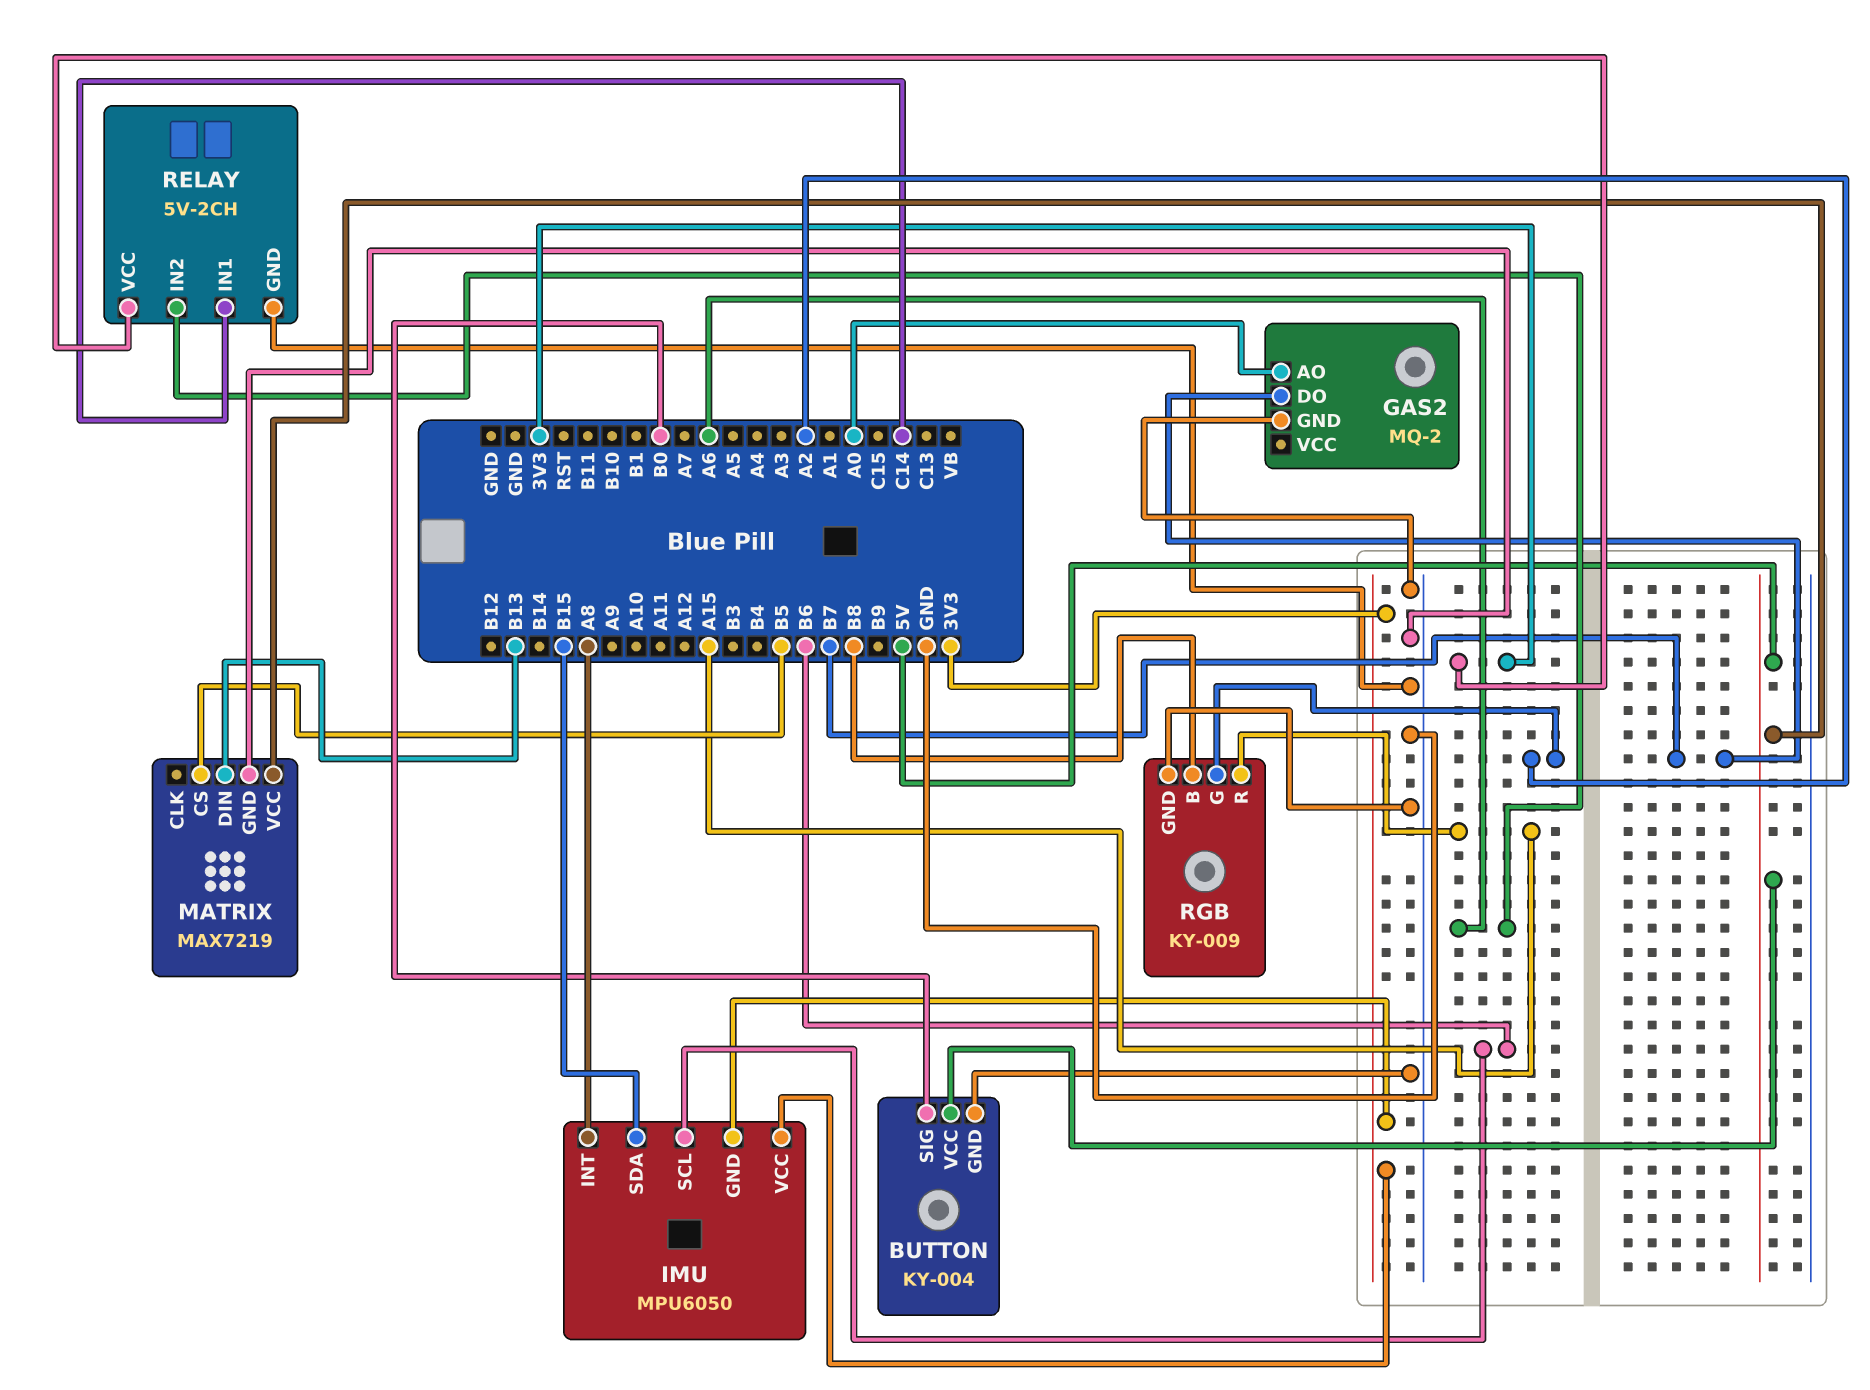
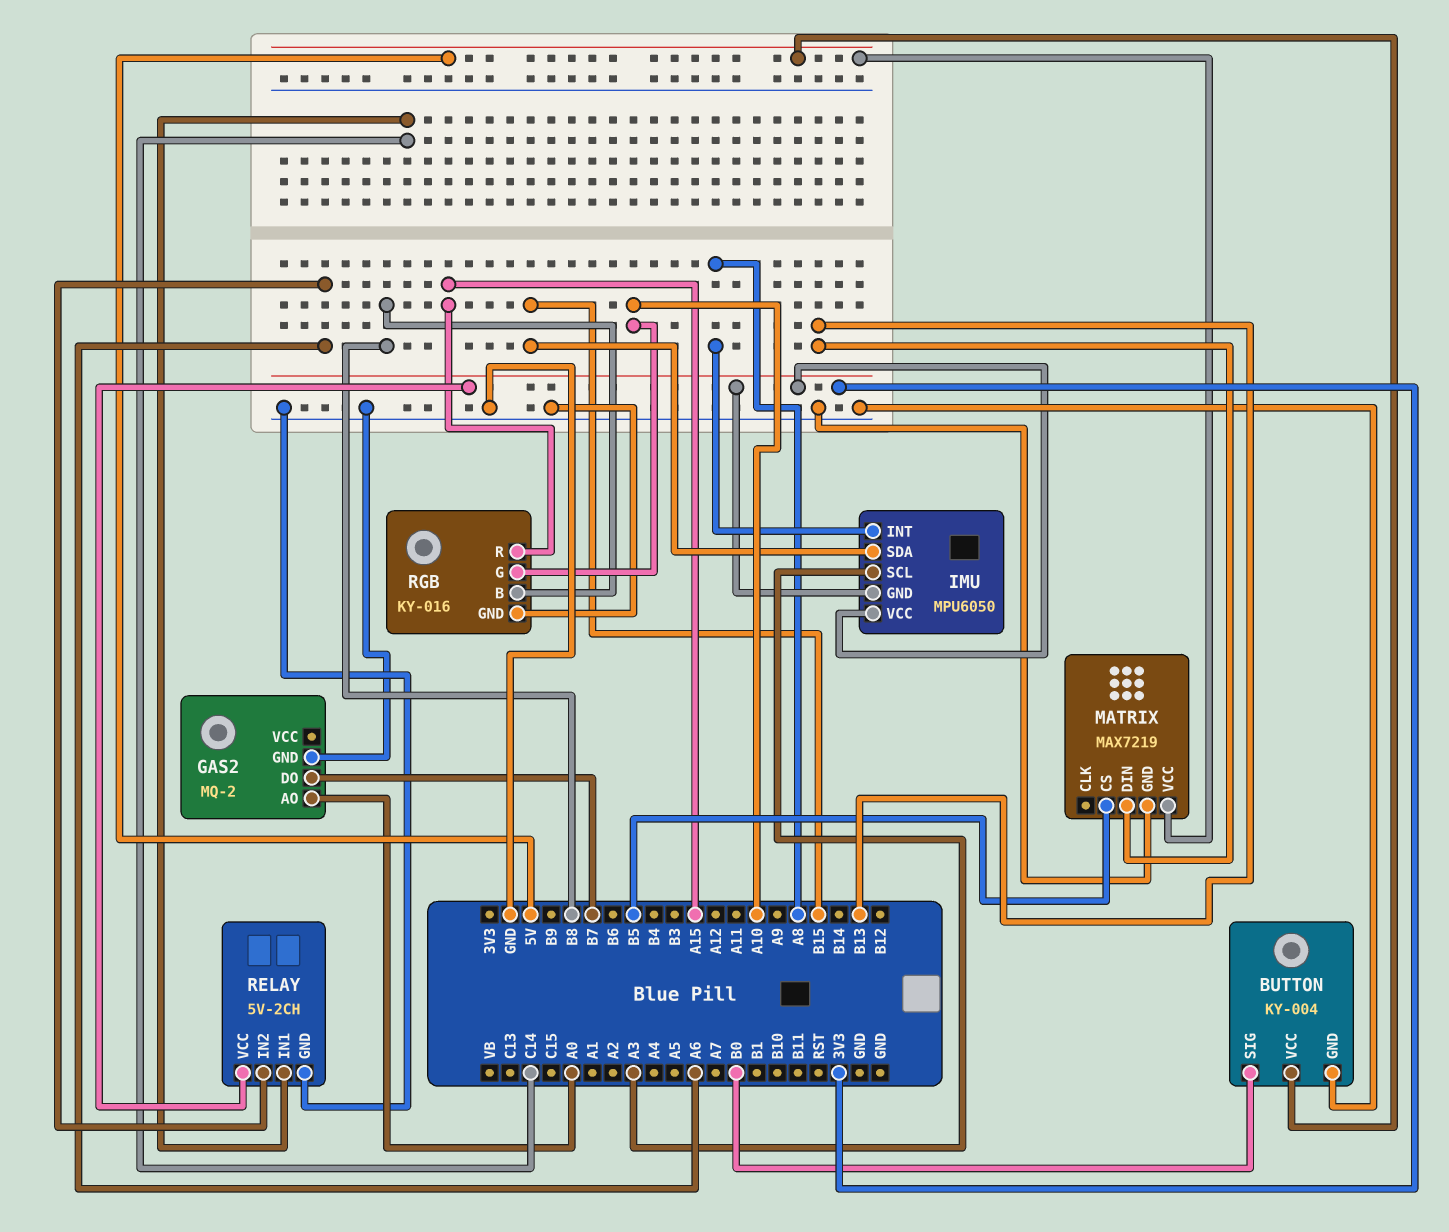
IMU pin SCL: B6 -> A3
RGB: KY-009 -> KY-016
RGB pin G: A2 -> A10

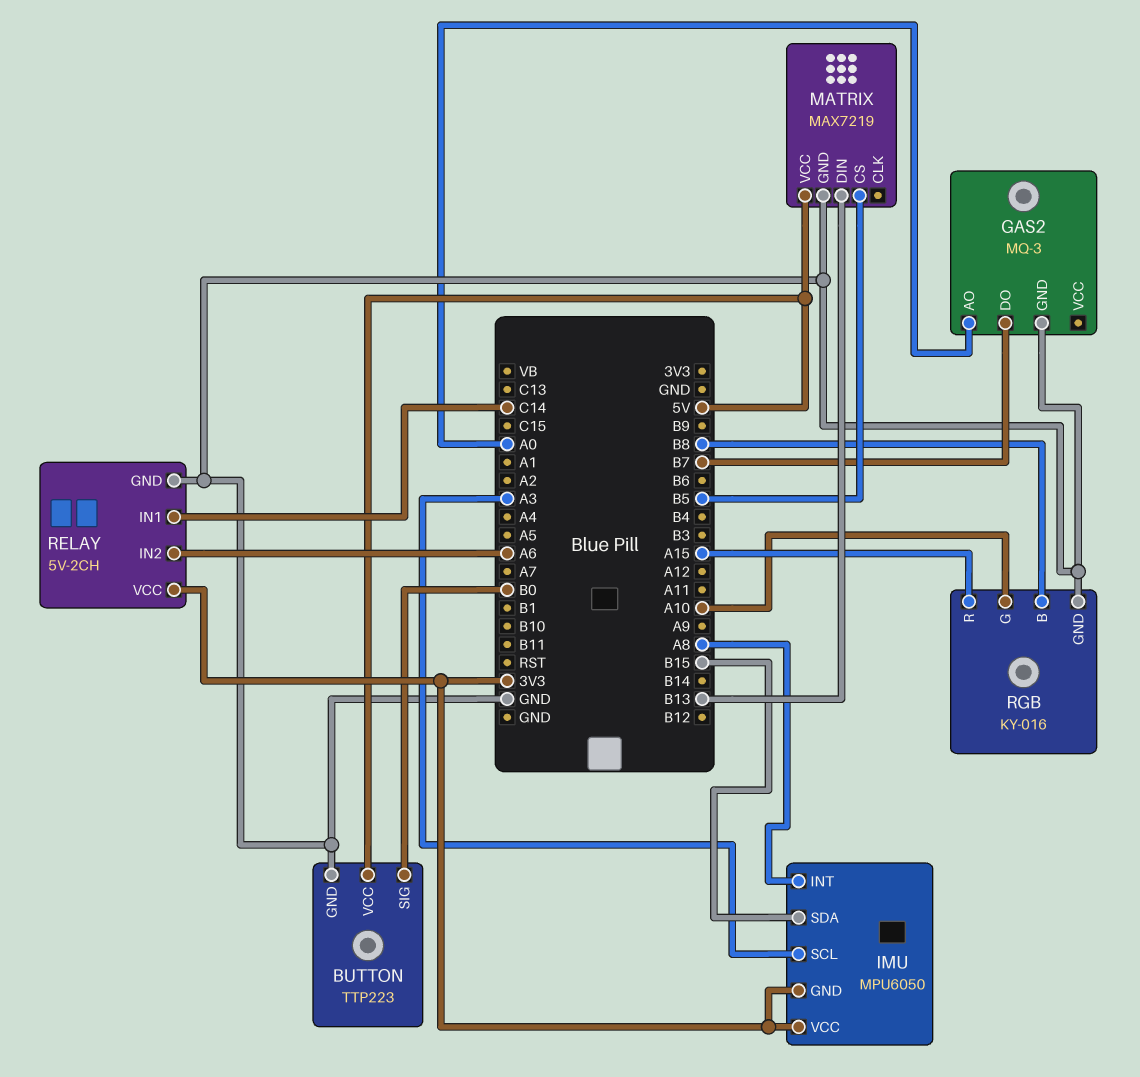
BUTTON: KY-004 -> TTP223
GAS2: MQ-2 -> MQ-3

